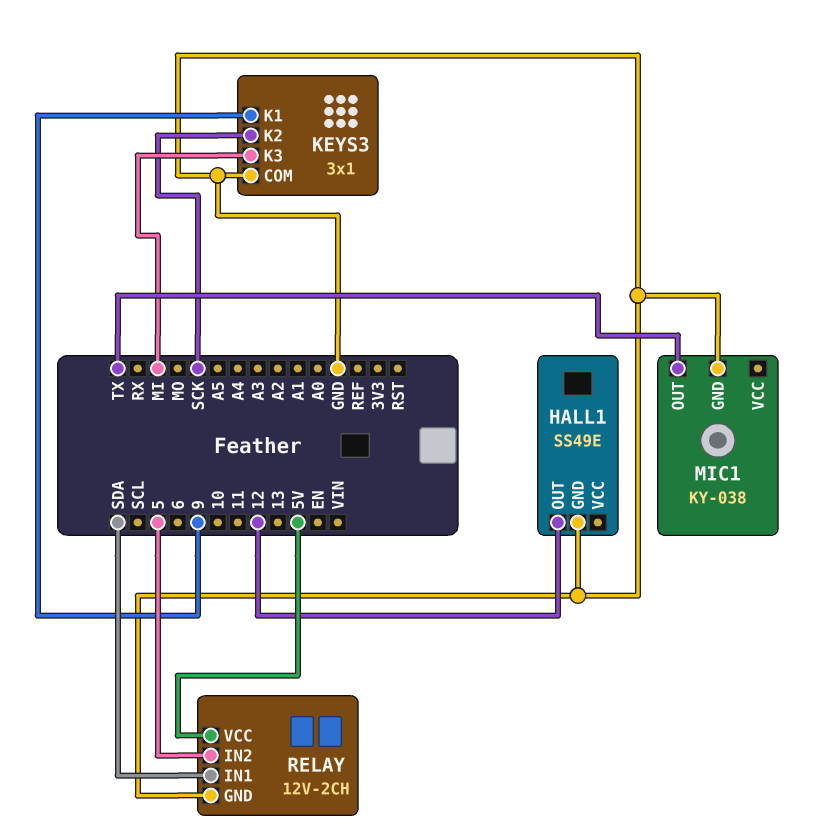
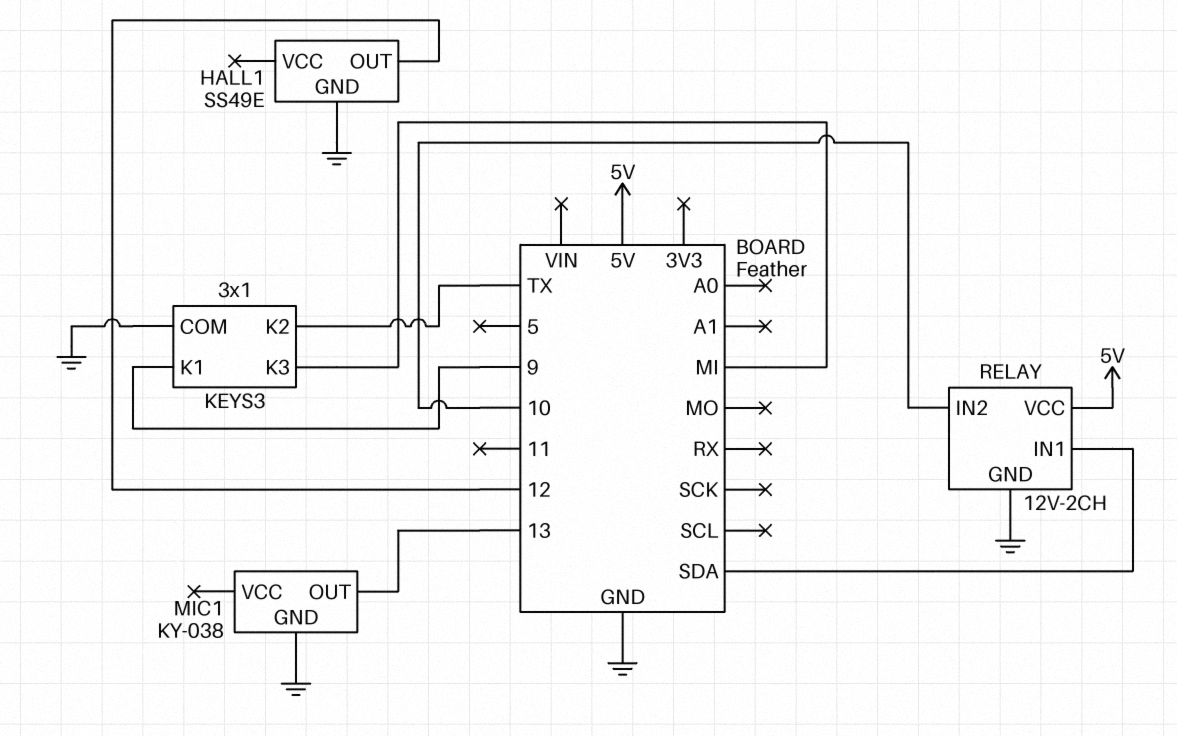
KEYS3 pin K2: SCK -> TX
MIC1 pin OUT: TX -> 13
RELAY pin IN2: 5 -> 10

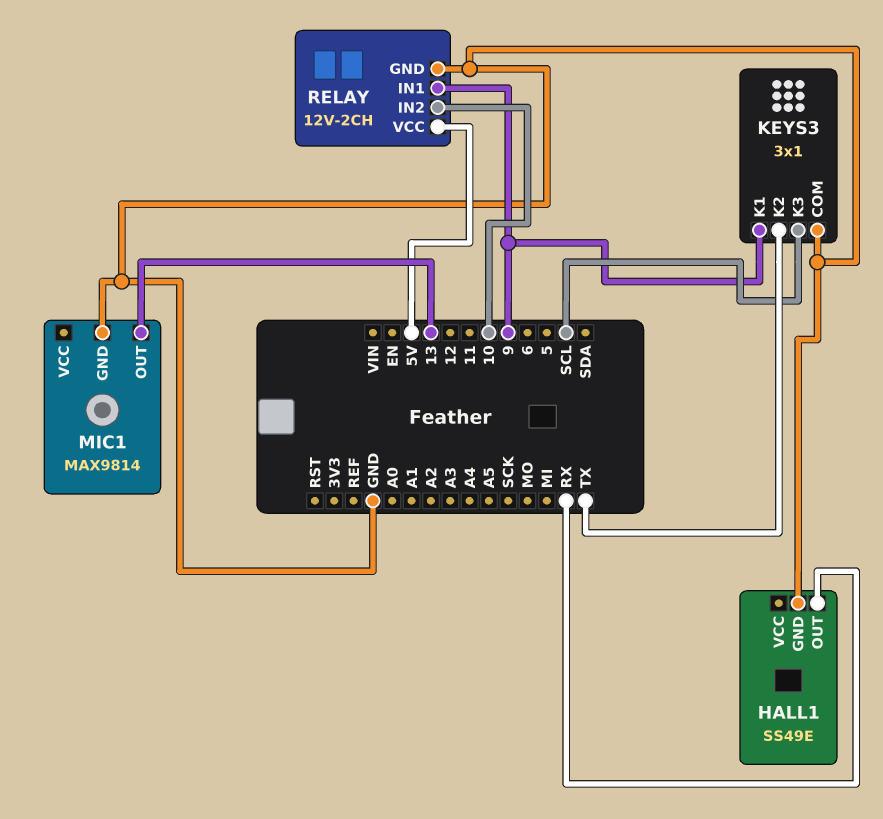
HALL1 pin OUT: 12 -> RX
KEYS3 pin K3: MI -> SCL
MIC1: KY-038 -> MAX9814
RELAY pin IN1: SDA -> 9

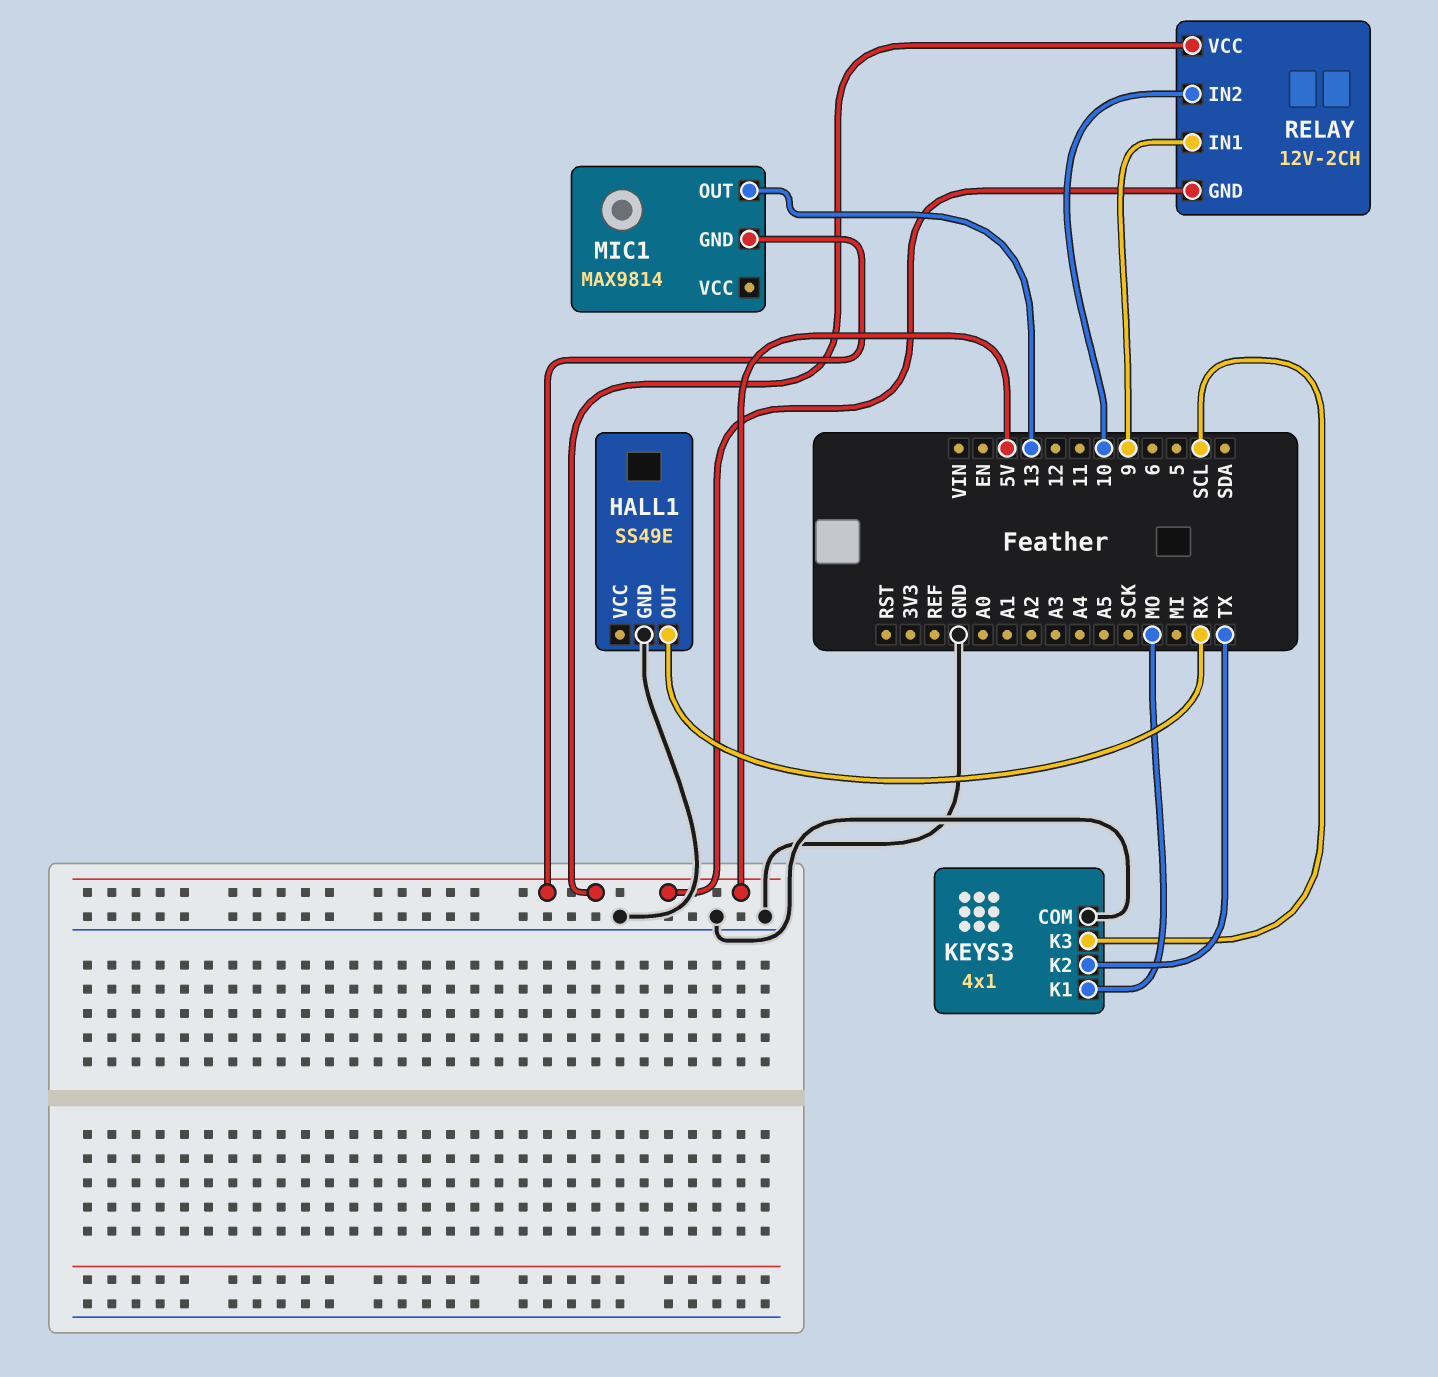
KEYS3: 3x1 -> 4x1
KEYS3 pin K1: 9 -> MO
MIC1 pin GND: GND -> 5V
RELAY pin GND: GND -> 5V

